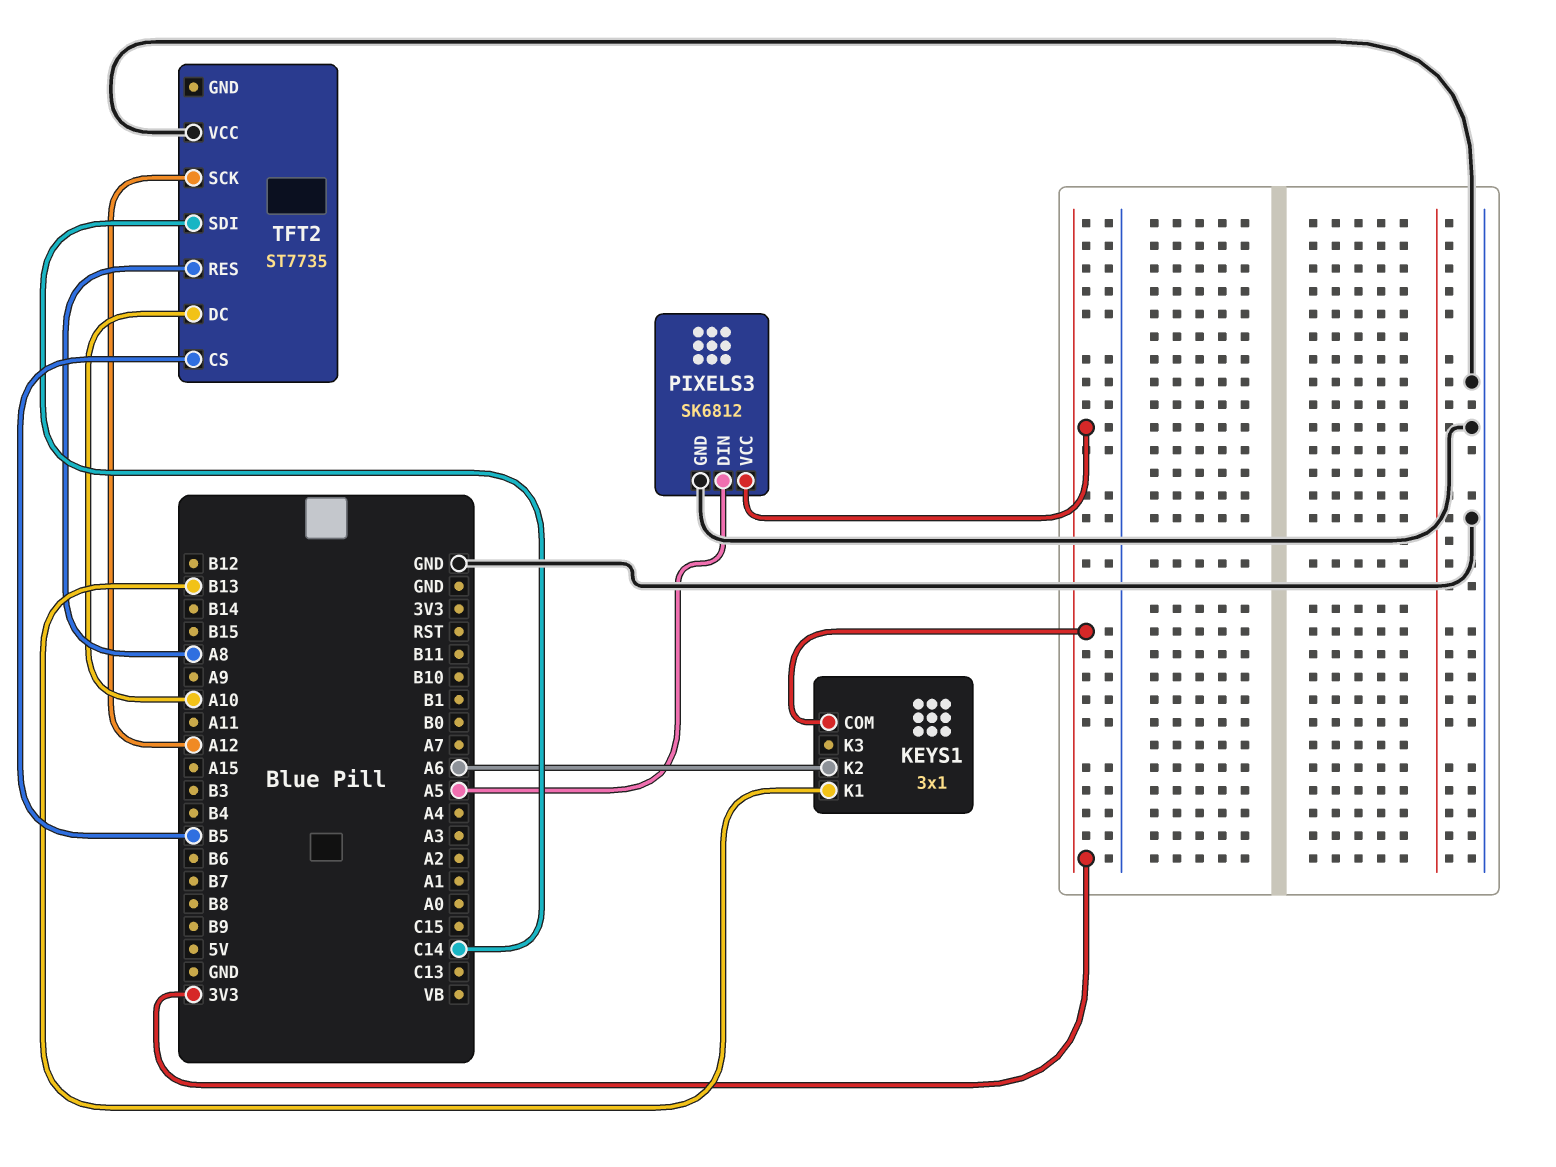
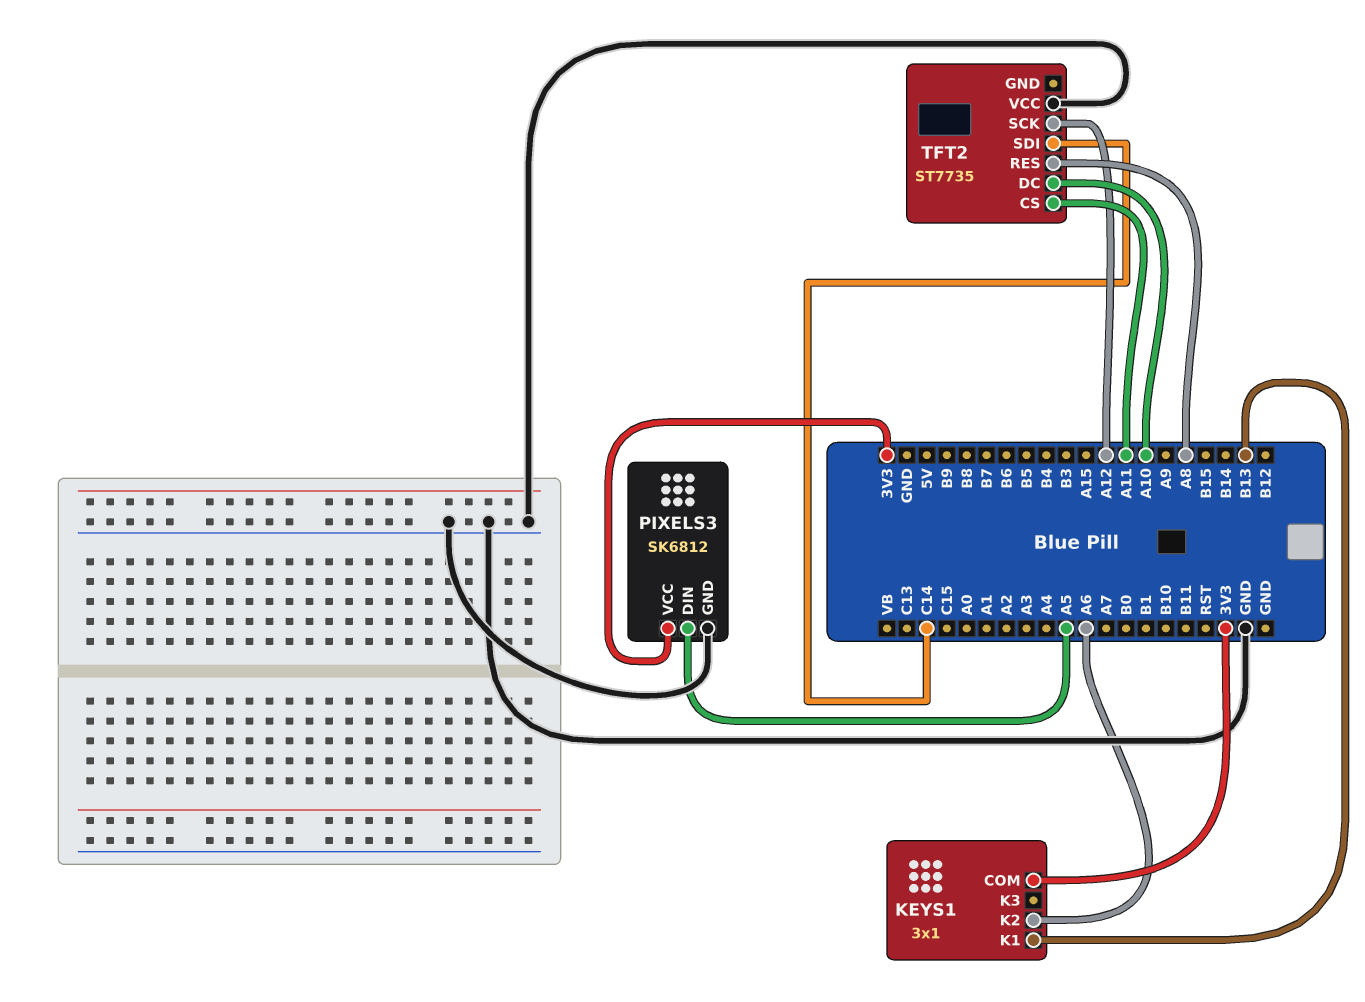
TFT2 pin CS: B5 -> A11

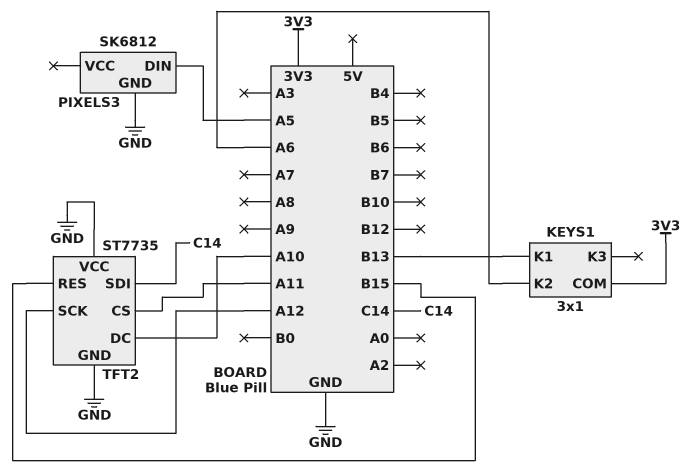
PIXELS3 pin VCC: 3V3 -> none
TFT2 pin GND: none -> GND
TFT2 pin RES: A8 -> B15

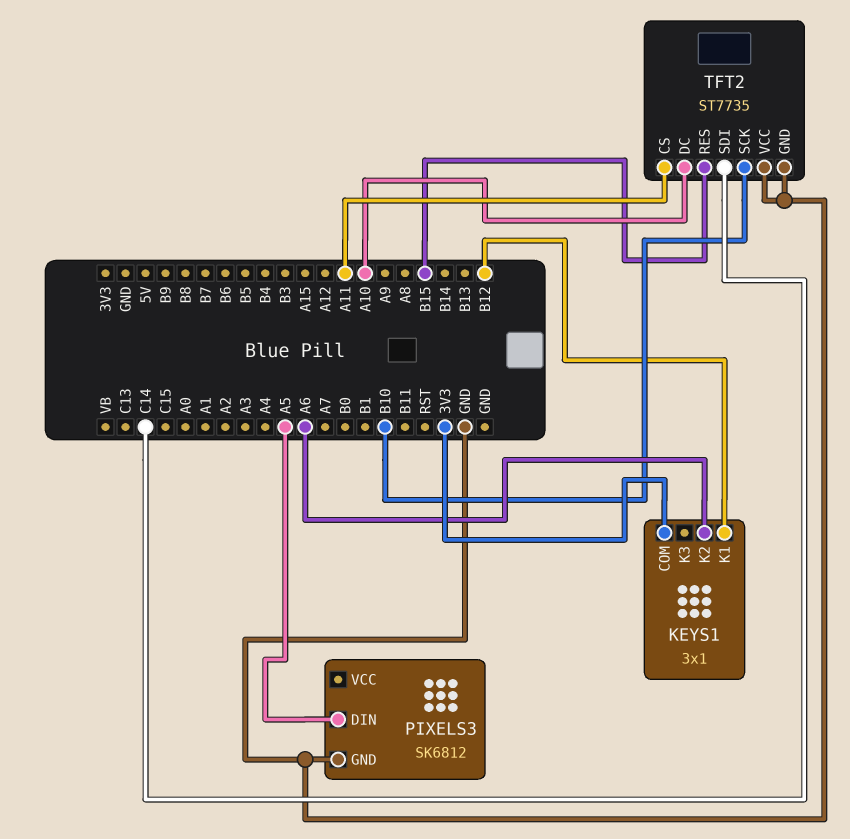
KEYS1 pin K1: B13 -> B12
TFT2 pin SCK: A12 -> B10

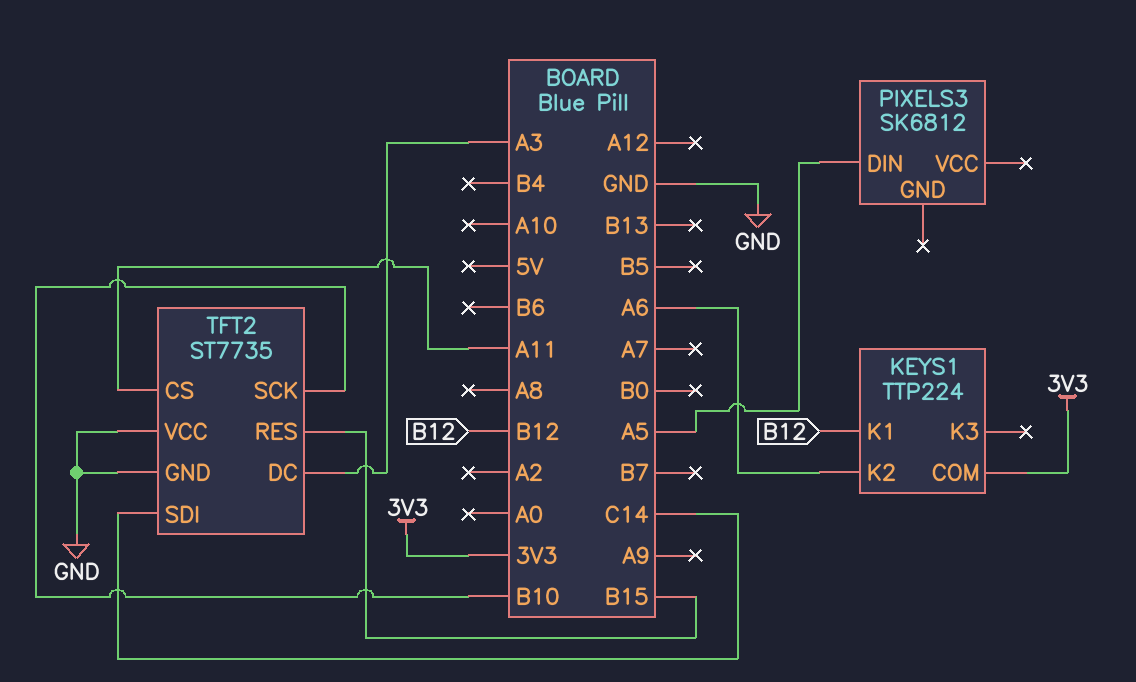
KEYS1: 3x1 -> TTP224
PIXELS3 pin GND: GND -> none
TFT2 pin DC: A10 -> A3

